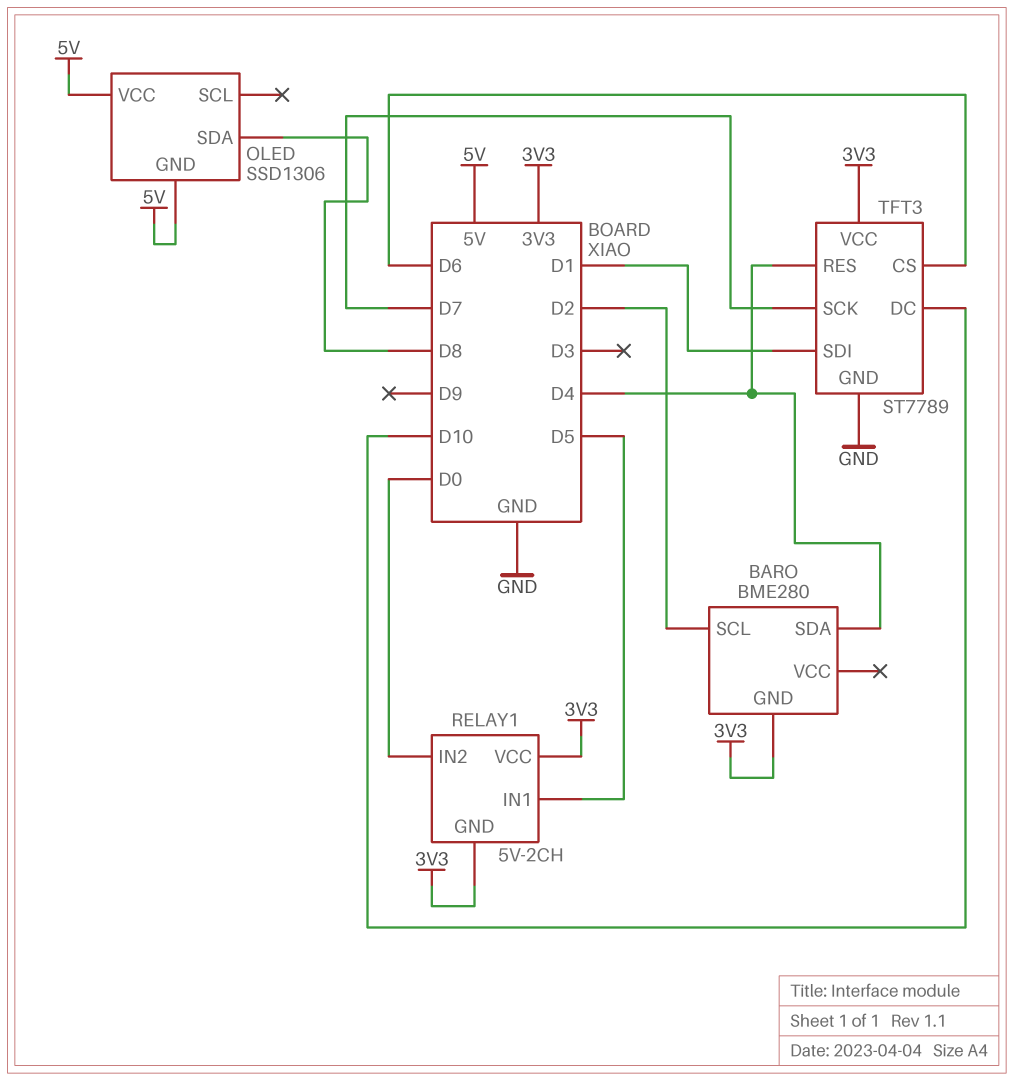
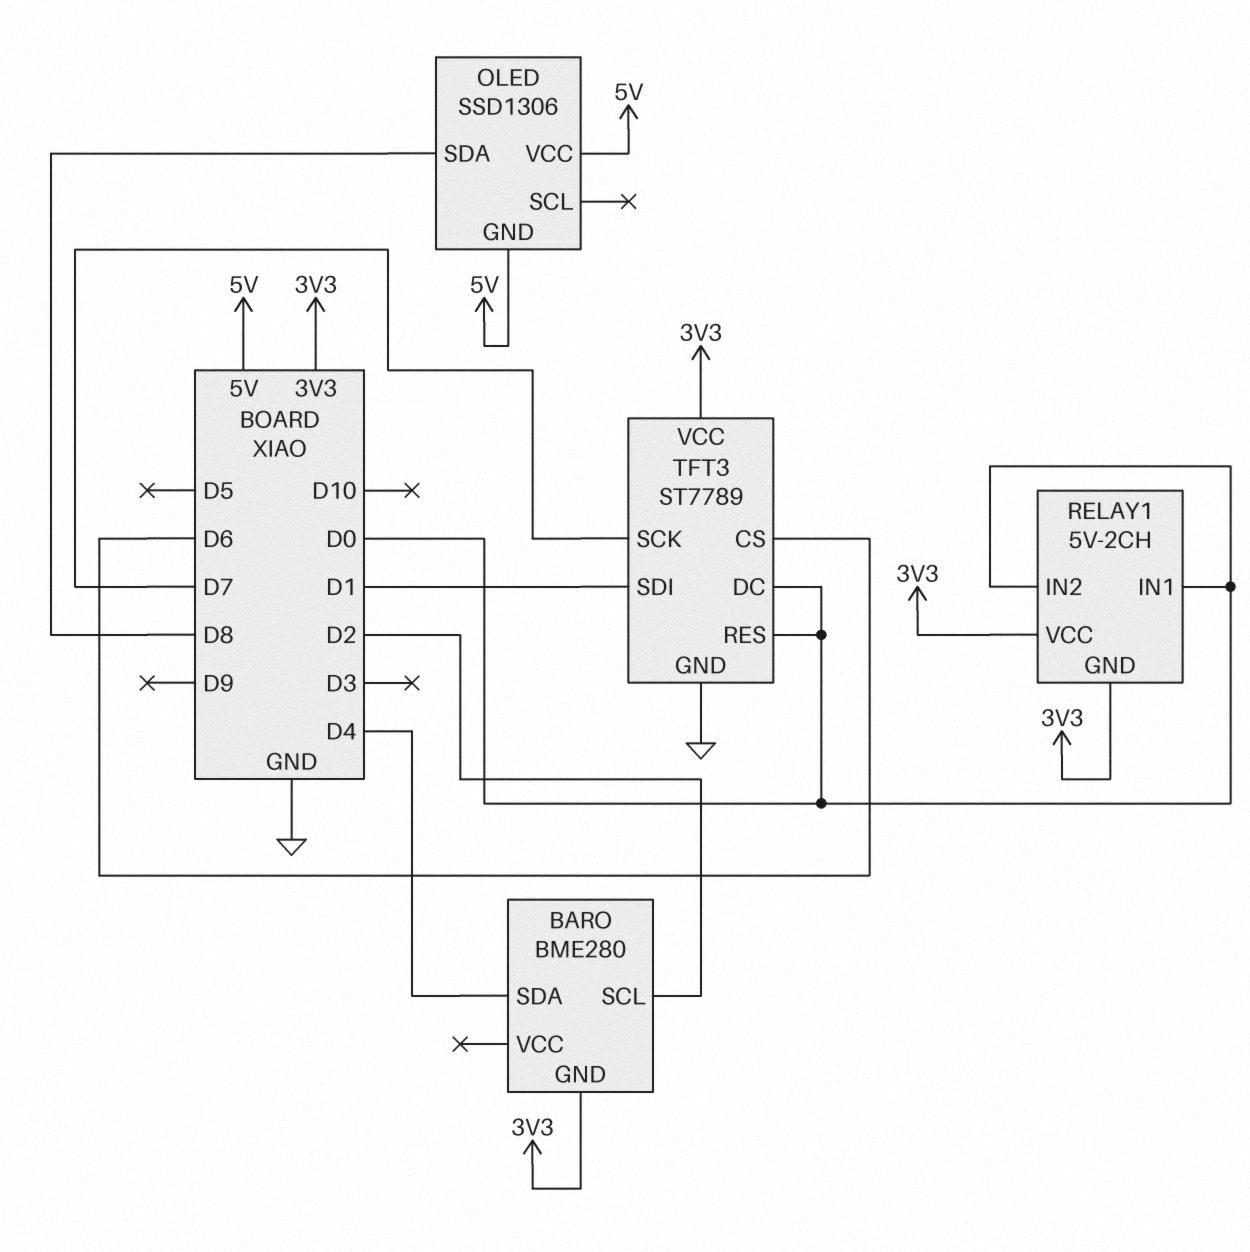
RELAY1 pin IN1: D5 -> D0
TFT3 pin DC: D10 -> D0
TFT3 pin RES: D4 -> D0

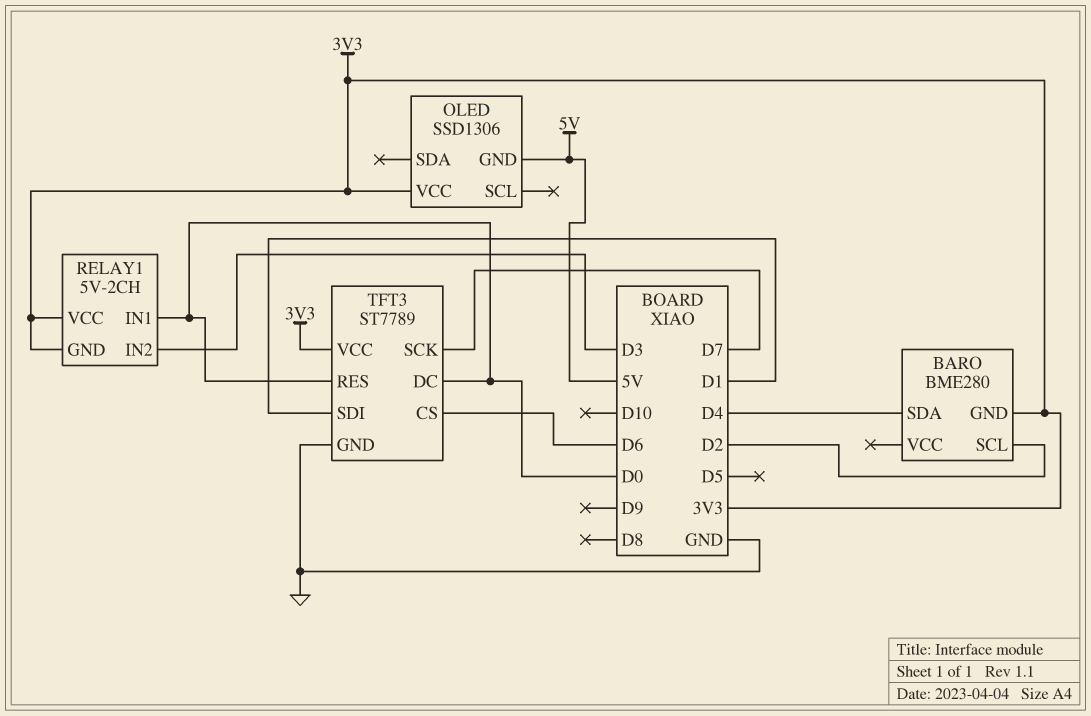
OLED pin SDA: D8 -> none
OLED pin VCC: 5V -> 3V3
RELAY1 pin IN2: D0 -> D3

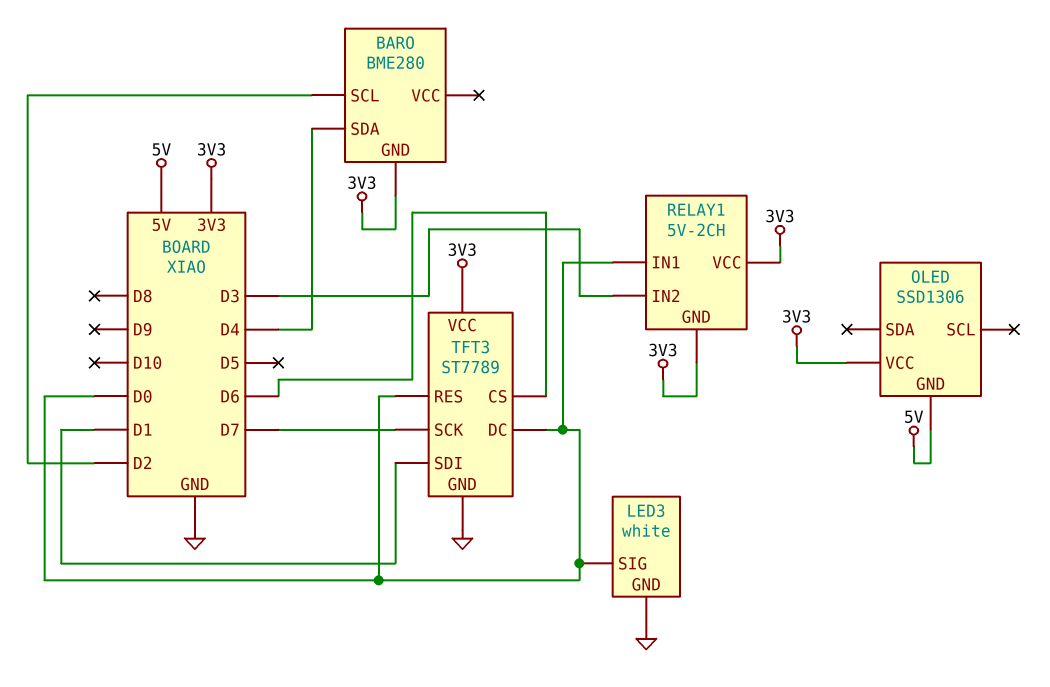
LED3: none -> white
LED3 pin GND: none -> GND
LED3 pin SIG: none -> D0

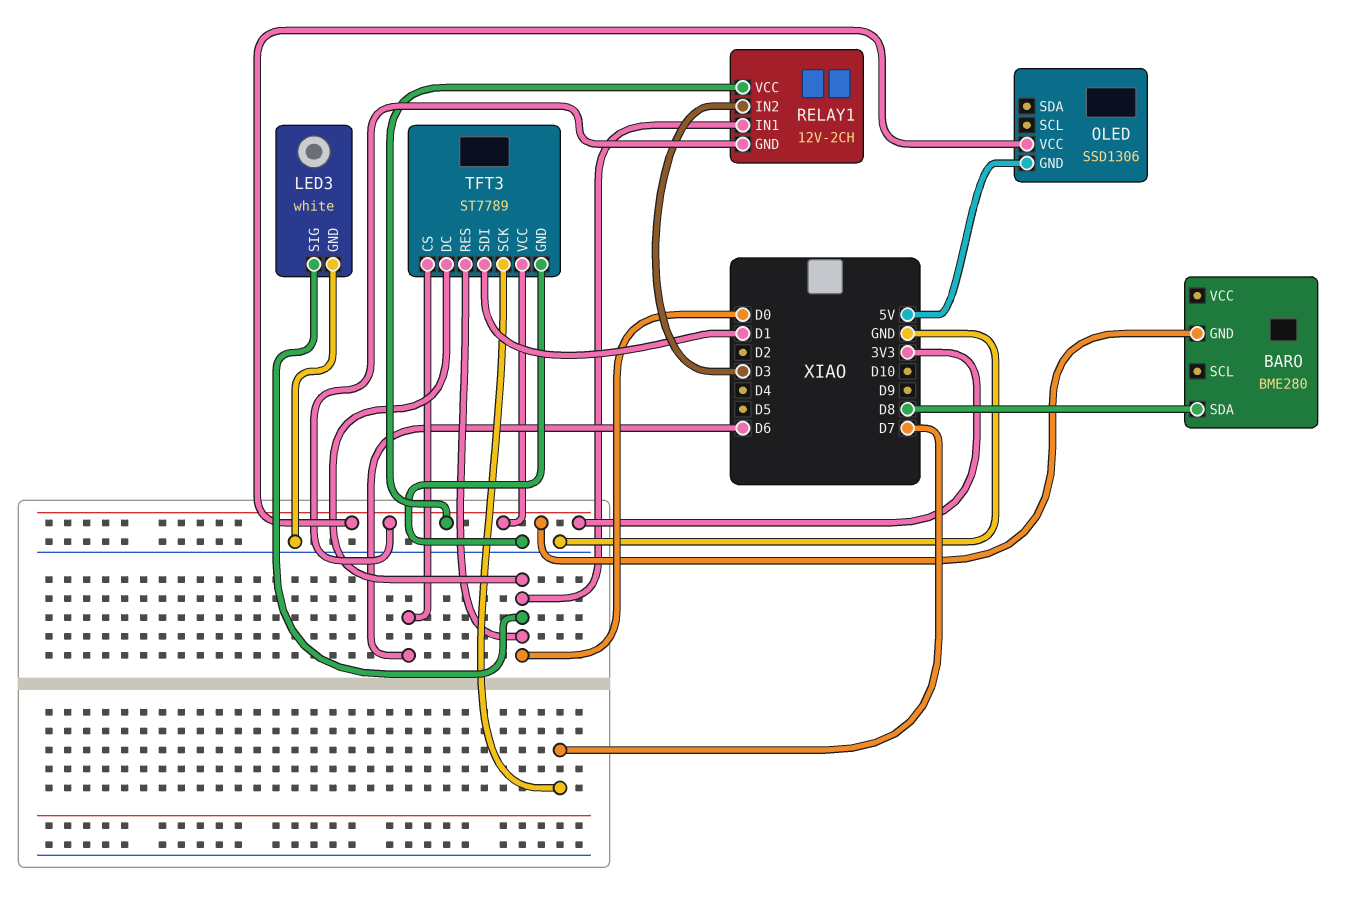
BARO pin SCL: D2 -> none
BARO pin SDA: D4 -> D8
RELAY1: 5V-2CH -> 12V-2CH

